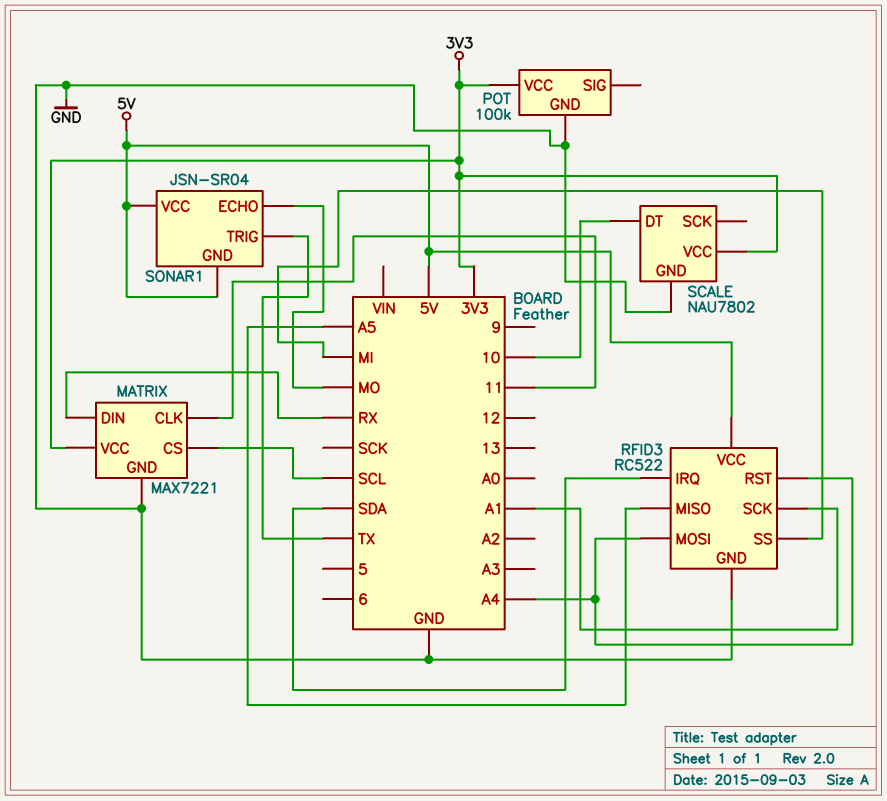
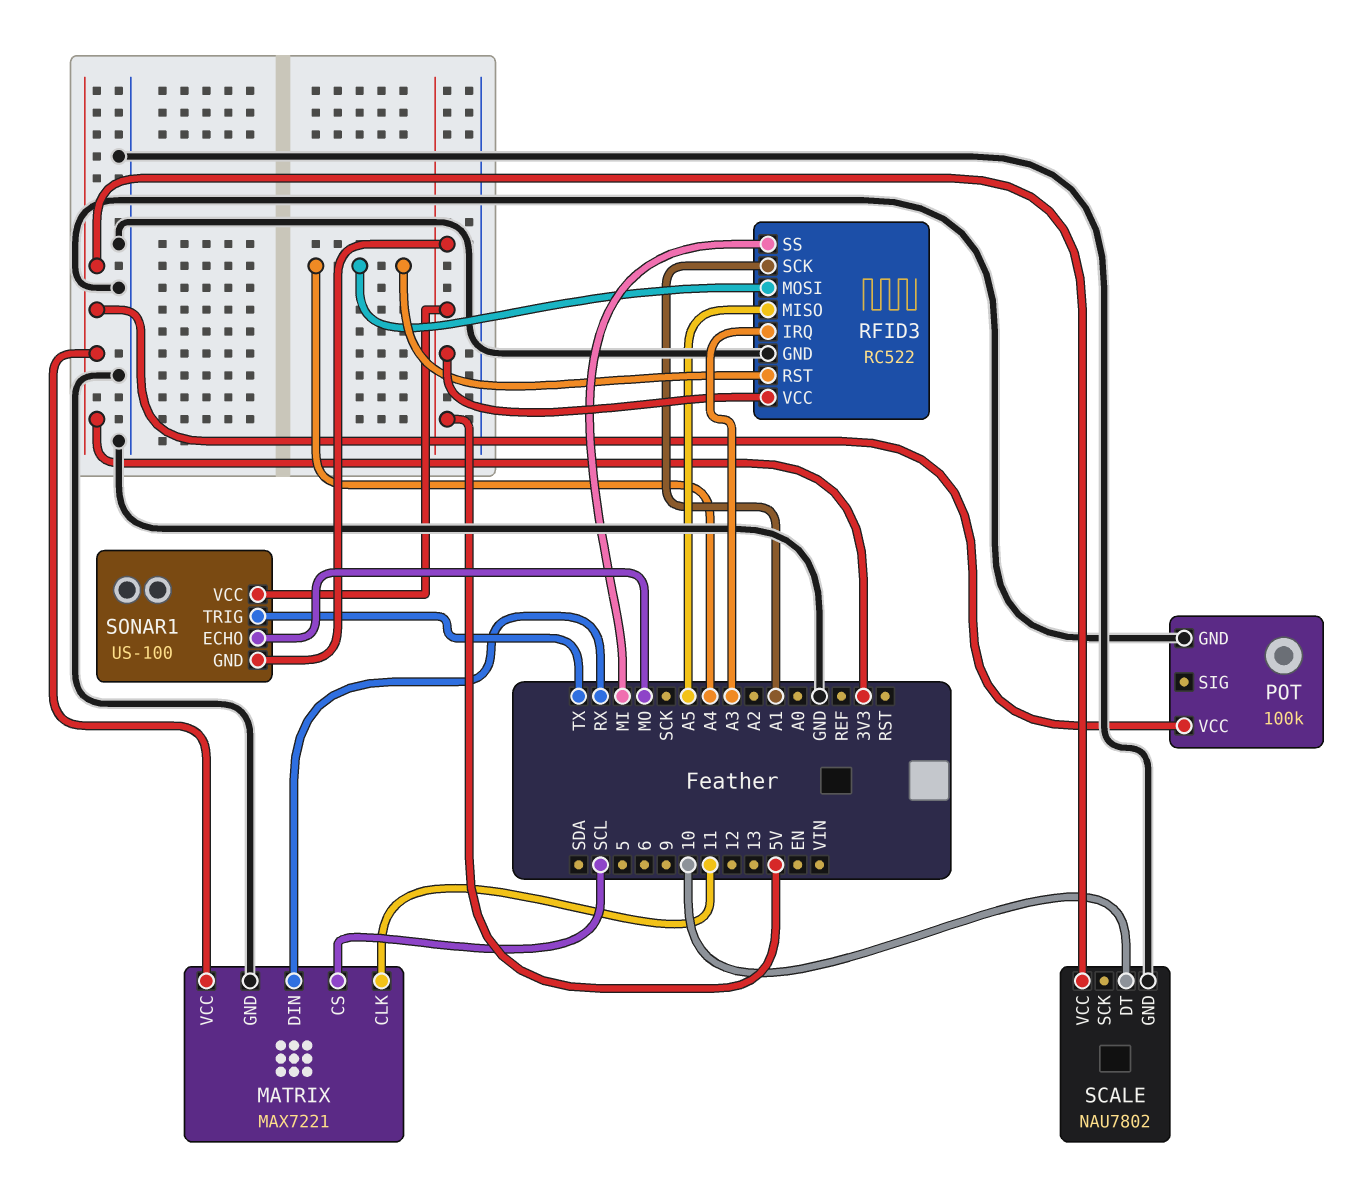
RFID3 pin IRQ: SDA -> A3
SONAR1: JSN-SR04 -> US-100

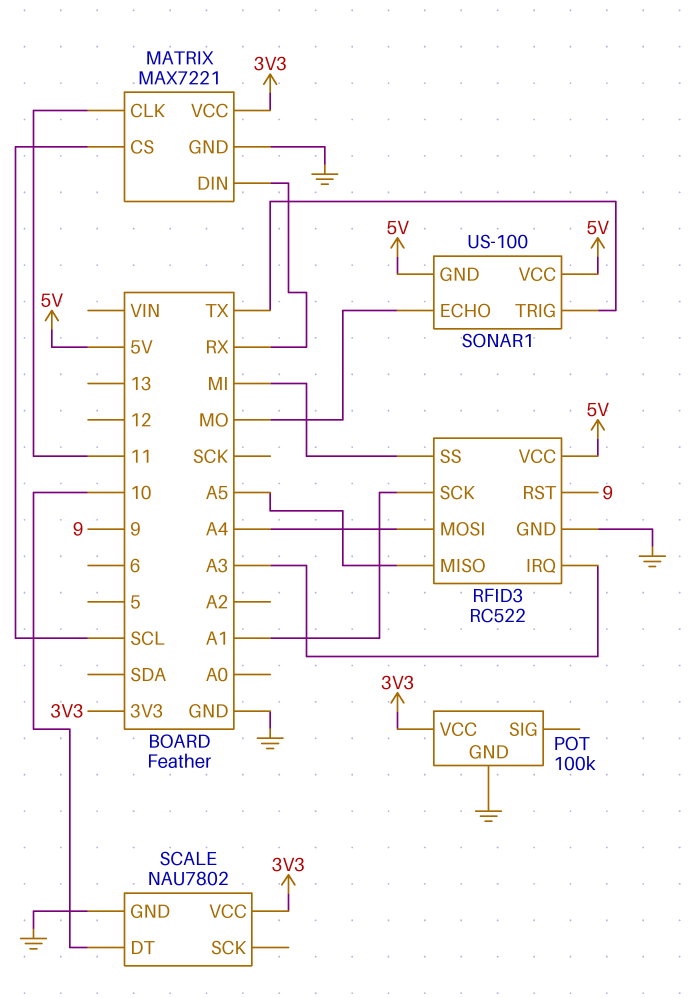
RFID3 pin RST: A4 -> 9

